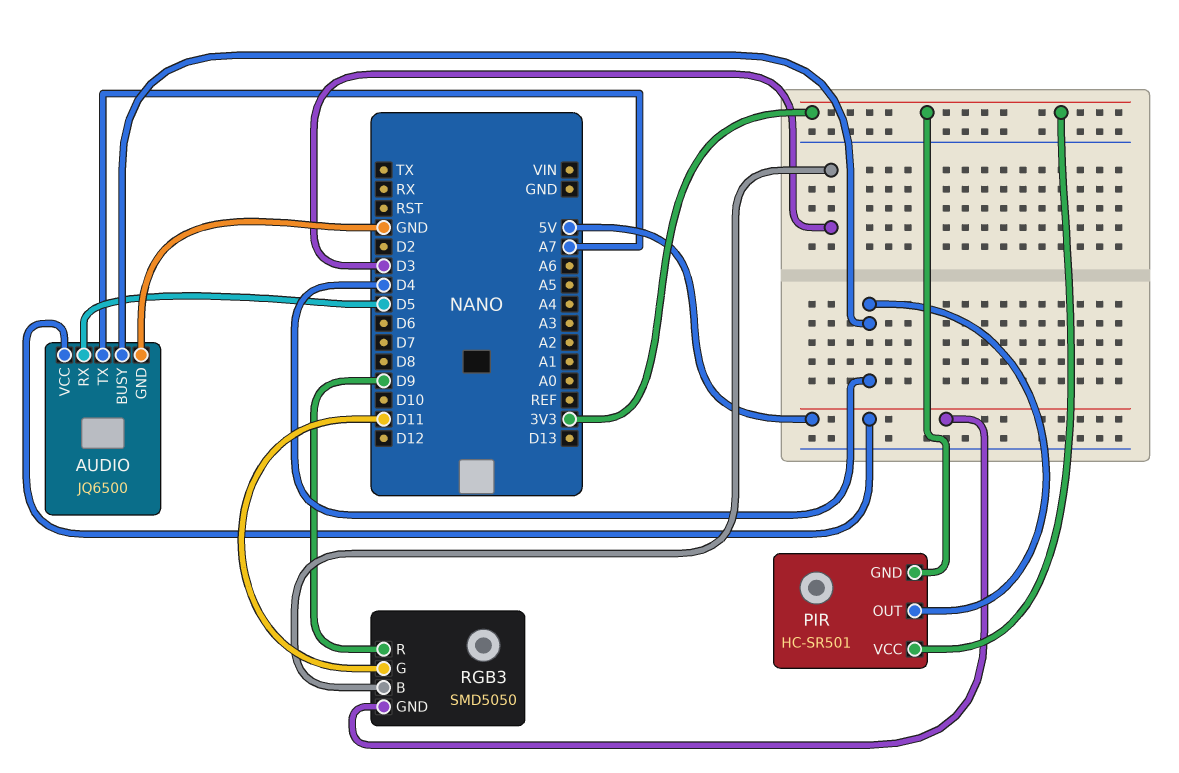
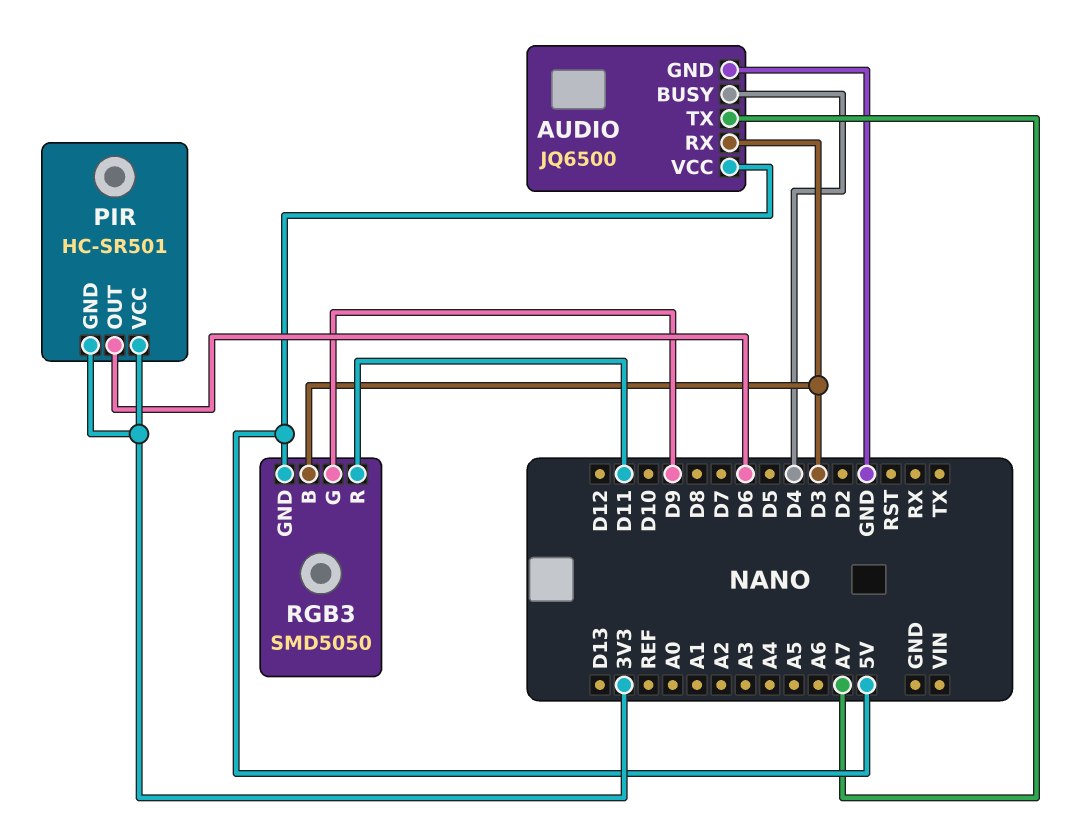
AUDIO pin RX: D5 -> D3
PIR pin OUT: D4 -> D6
RGB3 pin G: D11 -> D9
RGB3 pin R: D9 -> D11

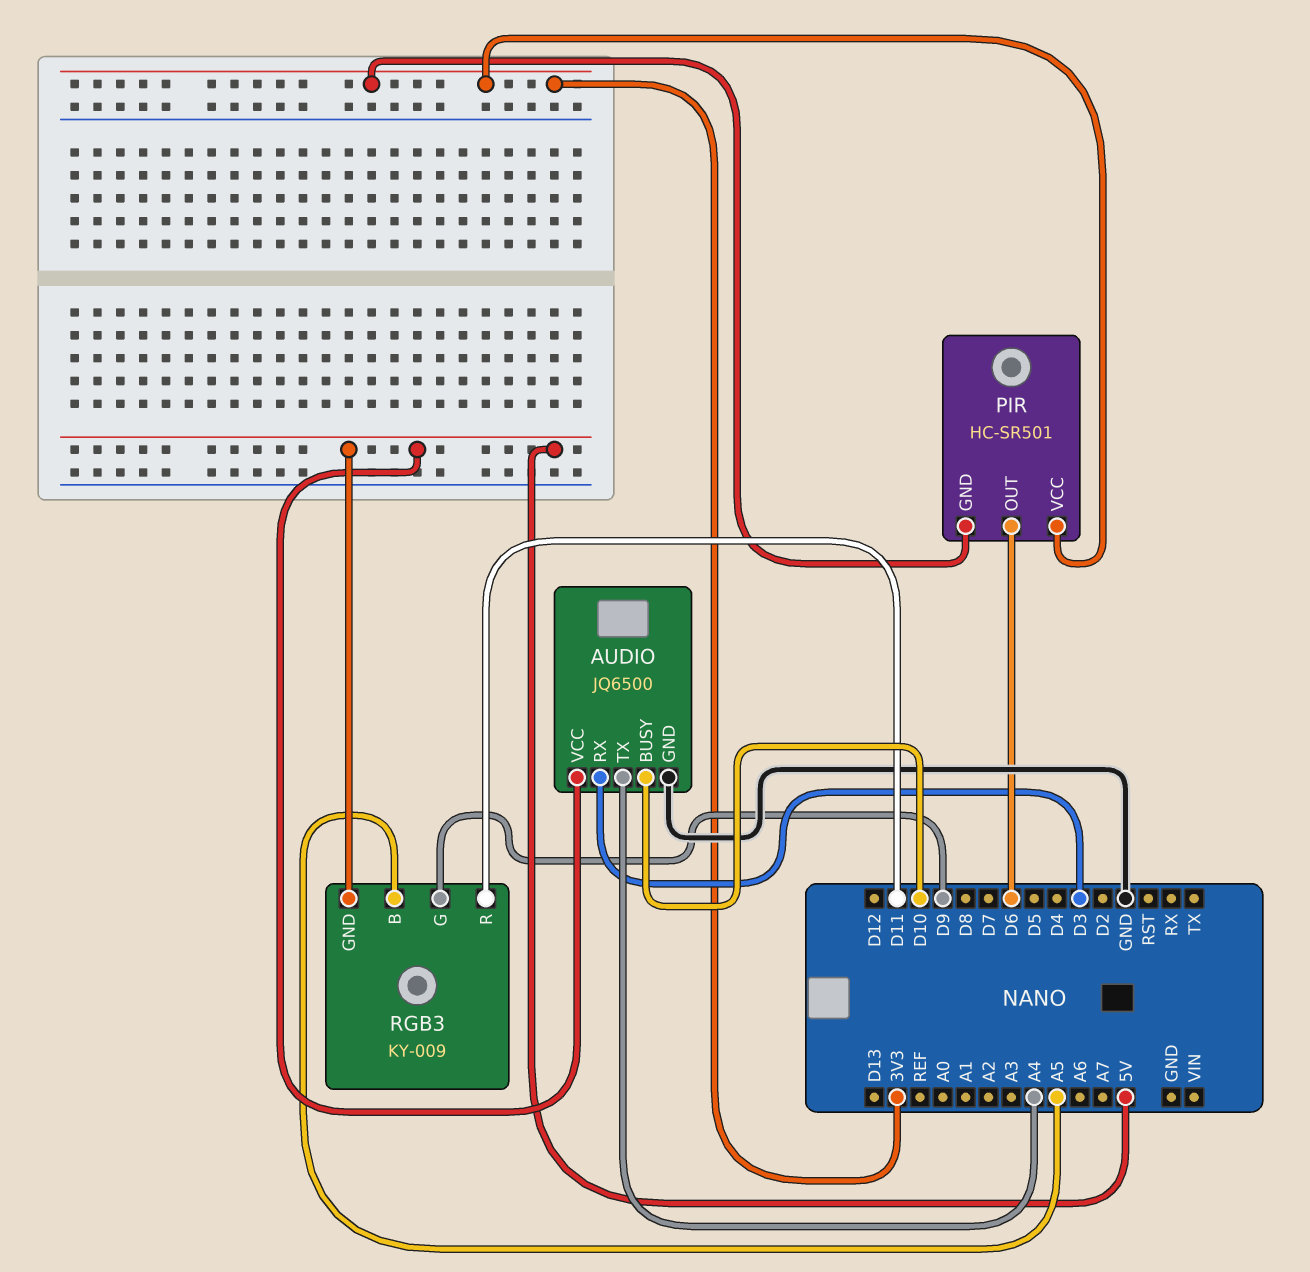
AUDIO pin BUSY: D4 -> D10
AUDIO pin TX: A7 -> A4
RGB3: SMD5050 -> KY-009
RGB3 pin B: D3 -> A5

